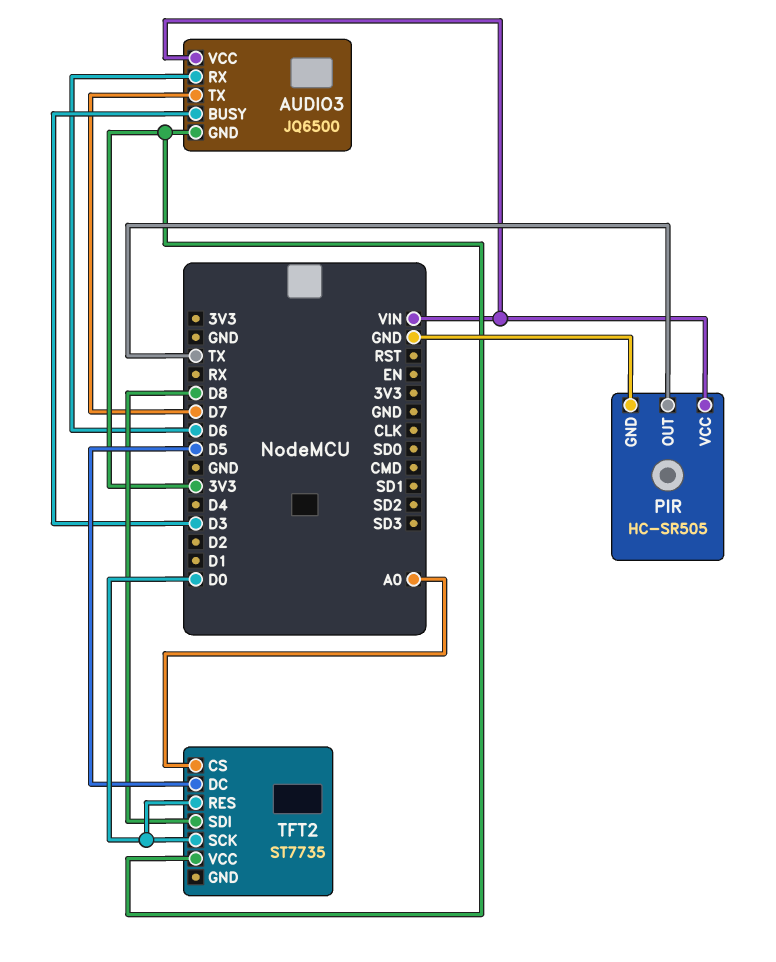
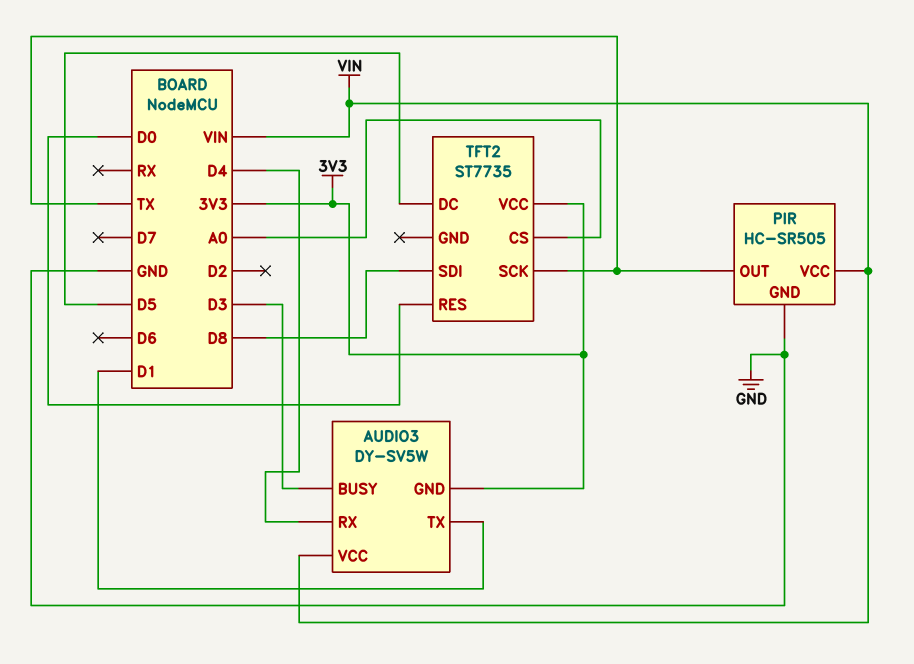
AUDIO3: JQ6500 -> DY-SV5W
AUDIO3 pin RX: D6 -> D4
AUDIO3 pin TX: D7 -> D1
TFT2 pin SCK: D0 -> TX

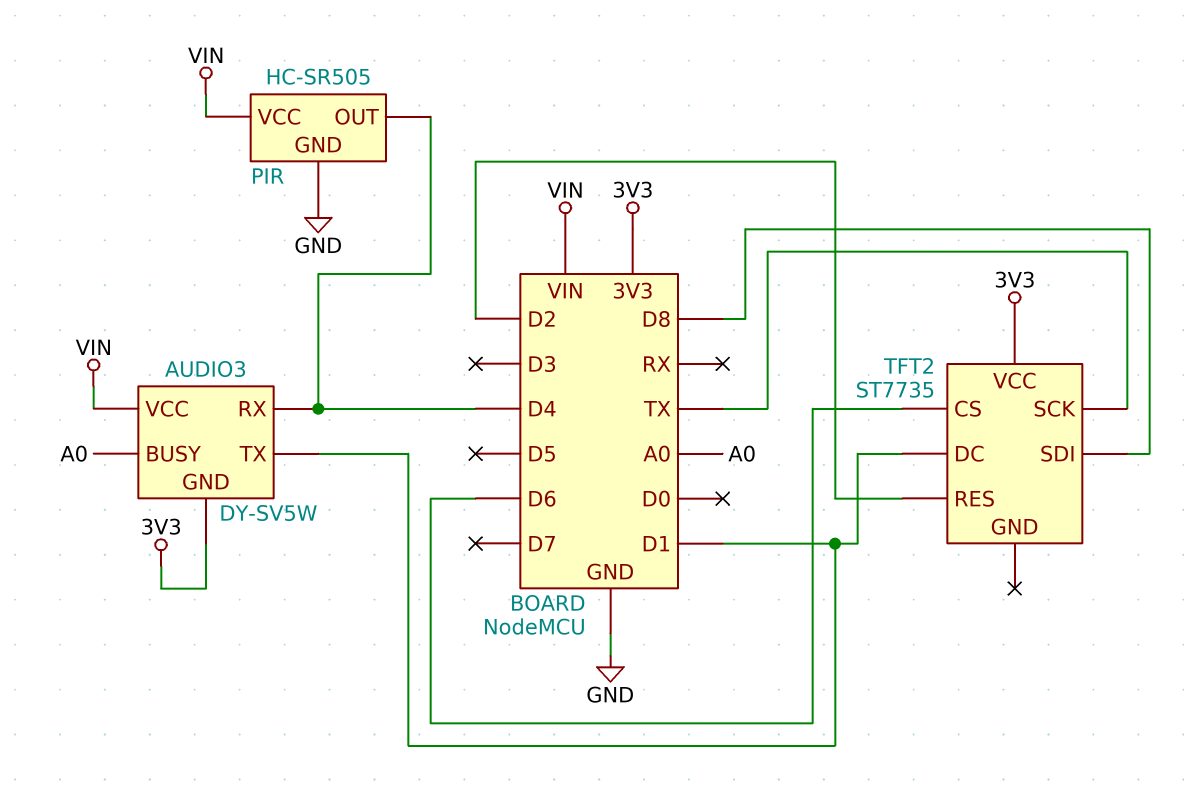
AUDIO3 pin BUSY: D3 -> A0
PIR pin OUT: TX -> D4
TFT2 pin CS: A0 -> D6
TFT2 pin DC: D5 -> D1
TFT2 pin RES: D0 -> D2

